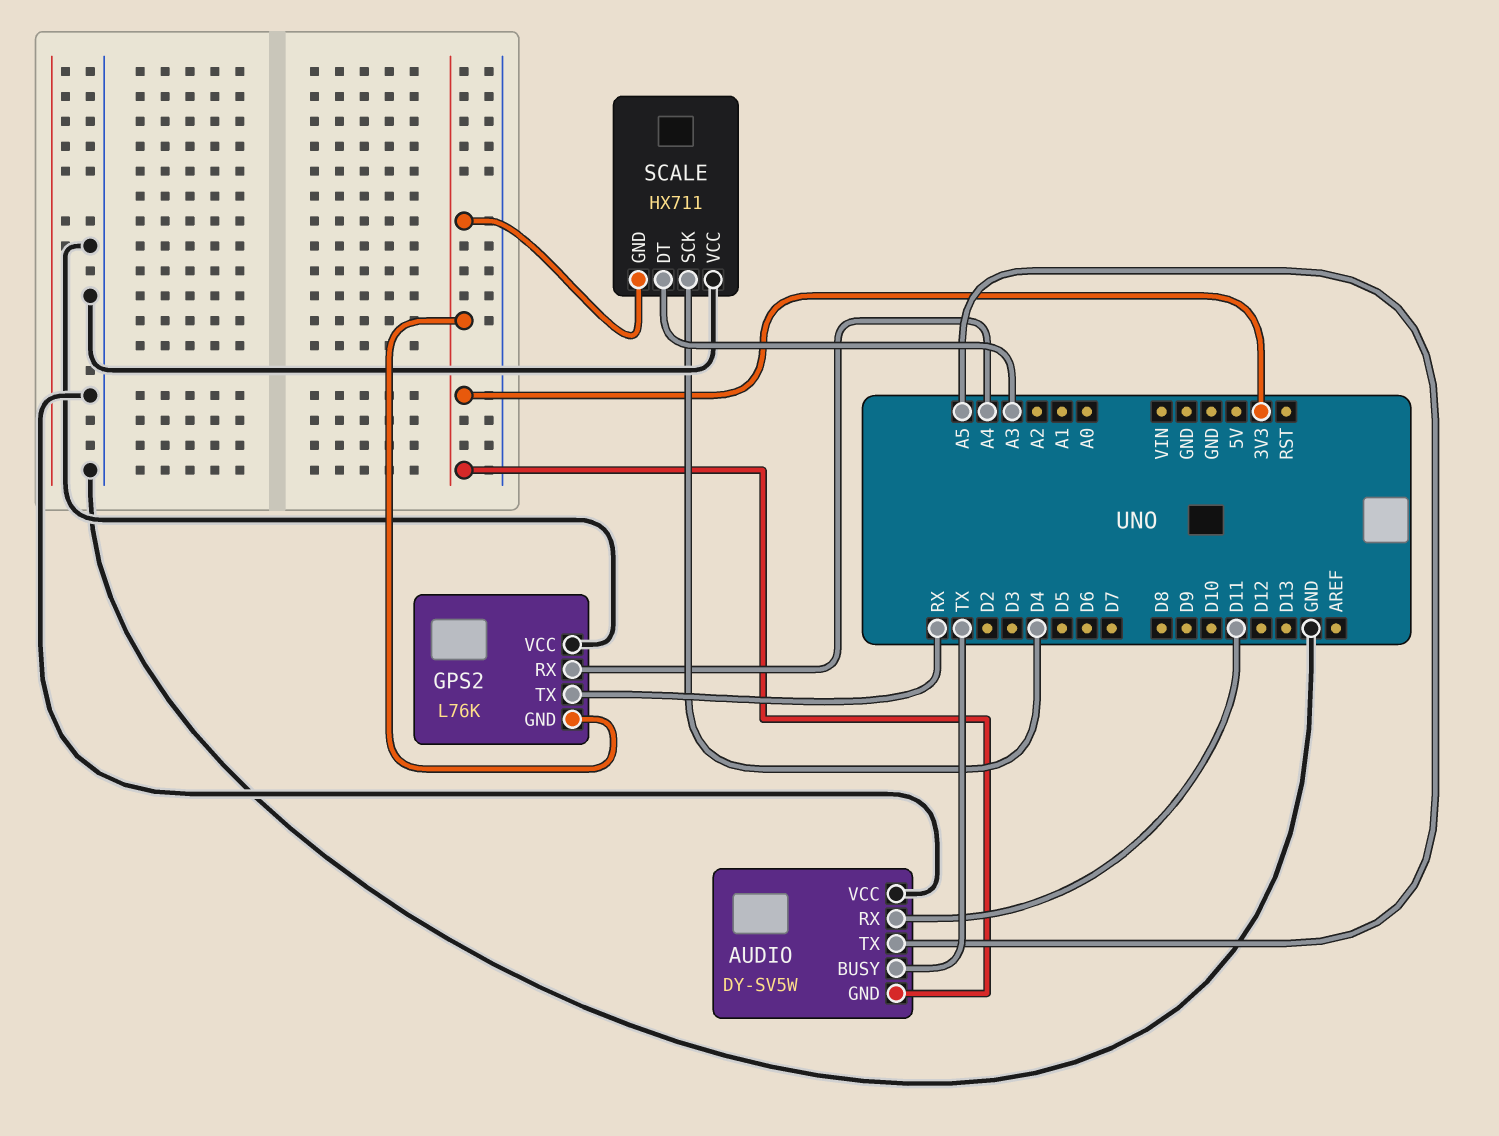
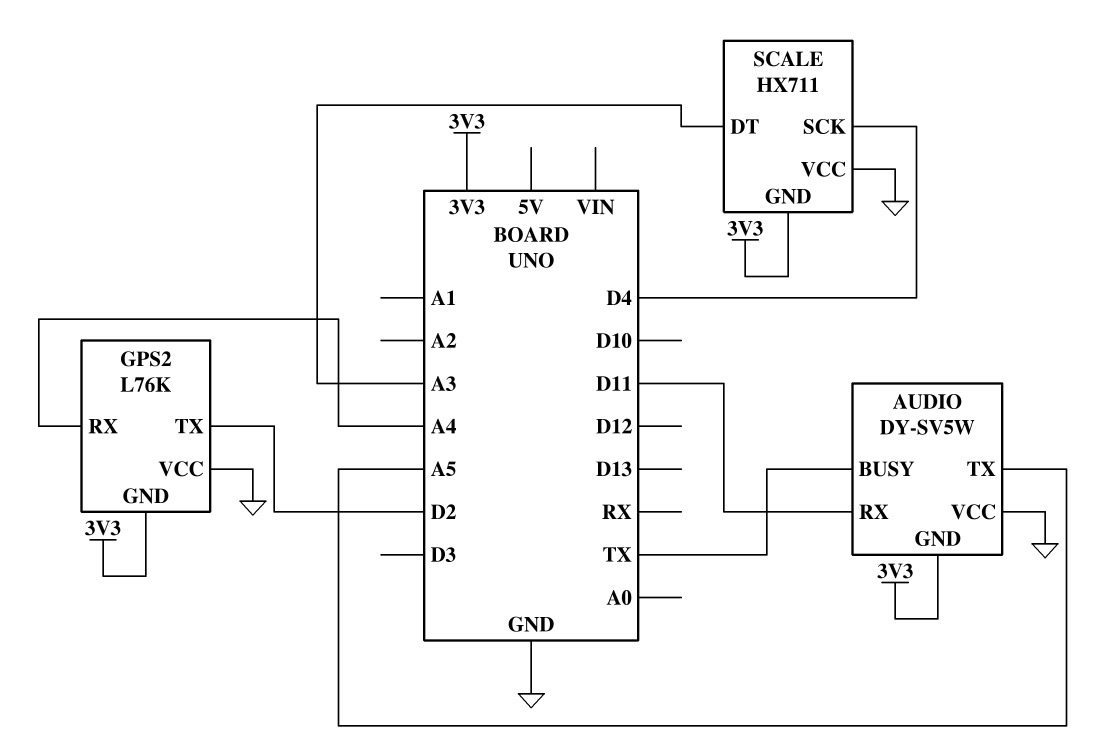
GPS2 pin TX: RX -> D2

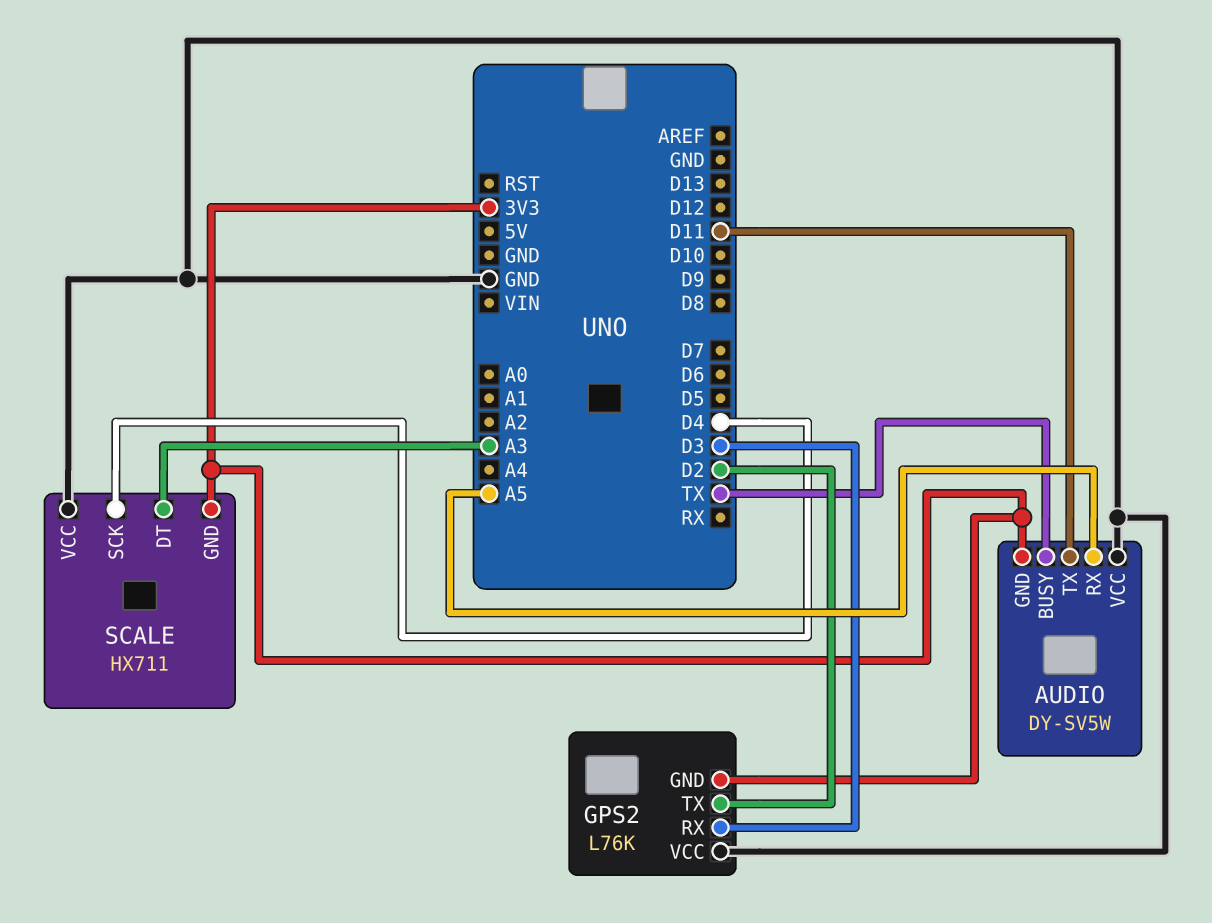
AUDIO pin RX: D11 -> A5
AUDIO pin TX: A5 -> D11
GPS2 pin RX: A4 -> D3

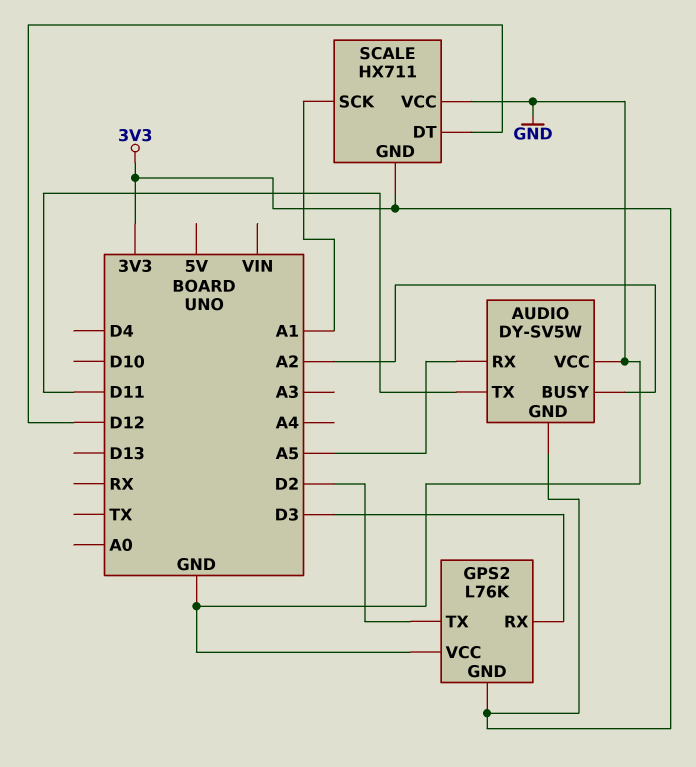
AUDIO pin BUSY: TX -> A2
SCALE pin DT: A3 -> D12
SCALE pin SCK: D4 -> A1

